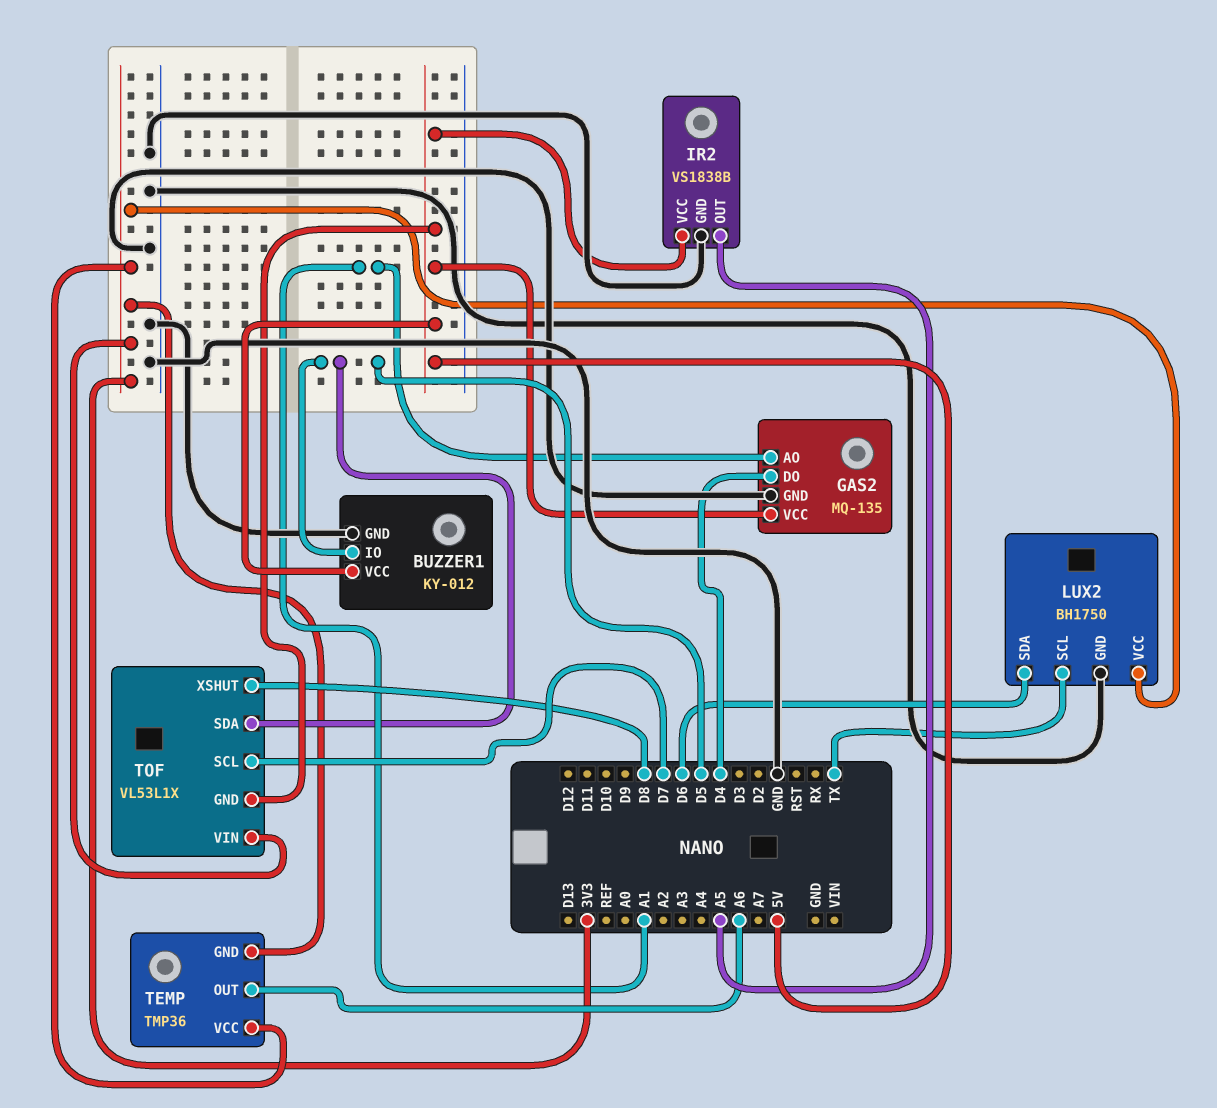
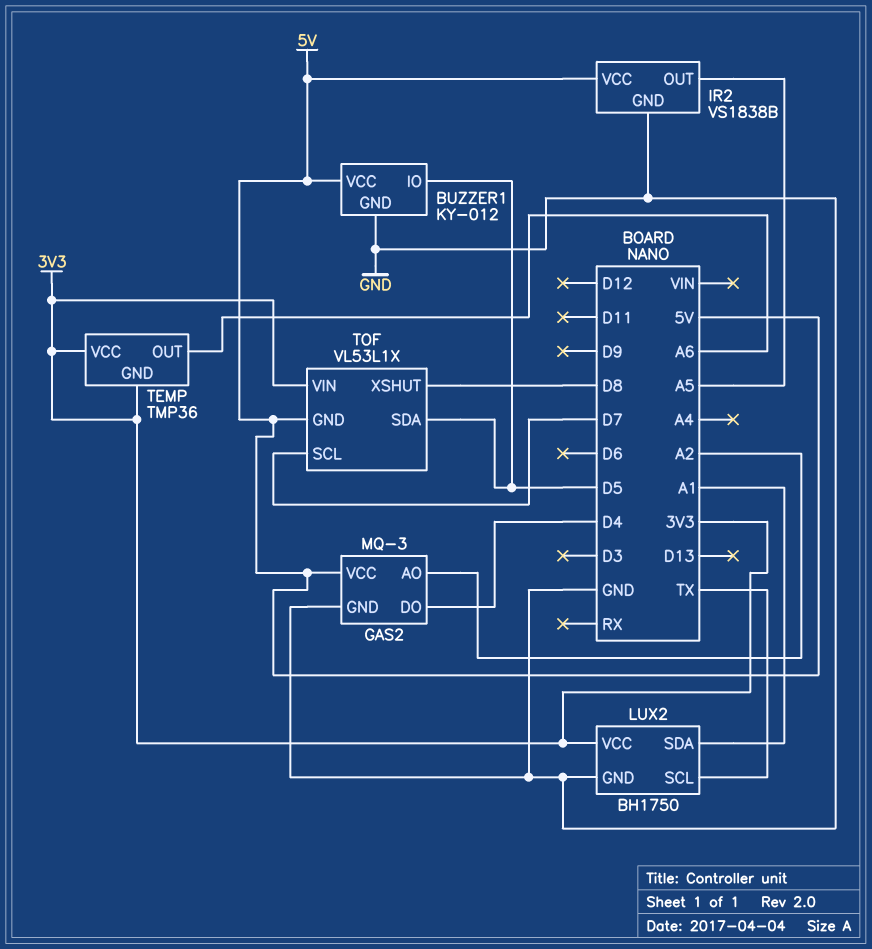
GAS2: MQ-135 -> MQ-3
GAS2 pin AO: A1 -> A2
LUX2 pin SDA: D6 -> A1

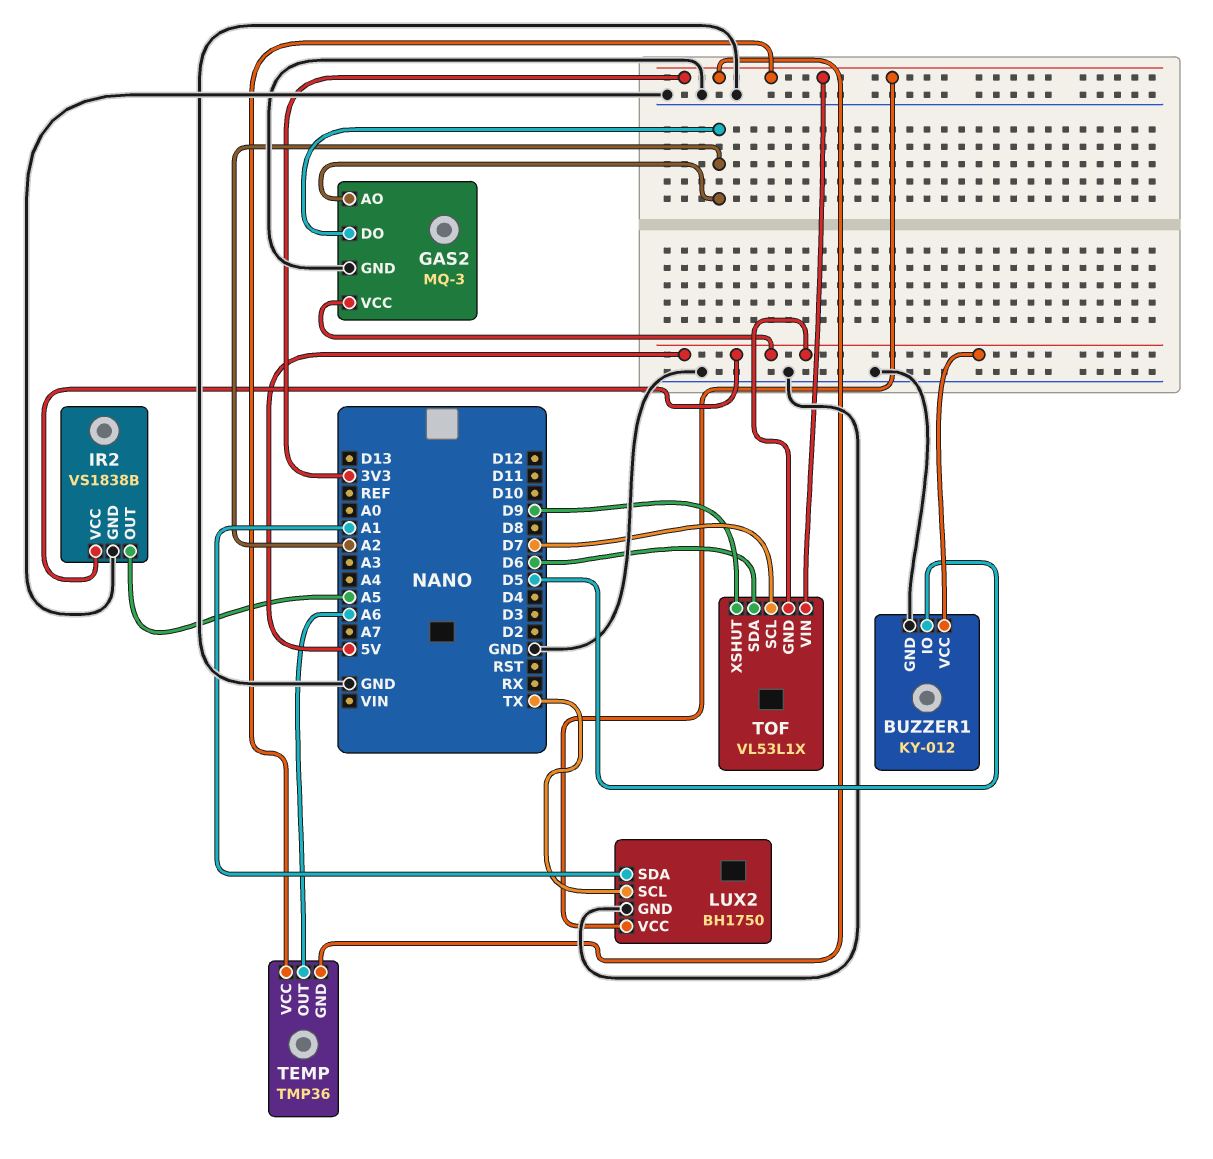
GAS2 pin DO: D4 -> A2
TOF pin SDA: D5 -> D6
TOF pin XSHUT: D8 -> D9

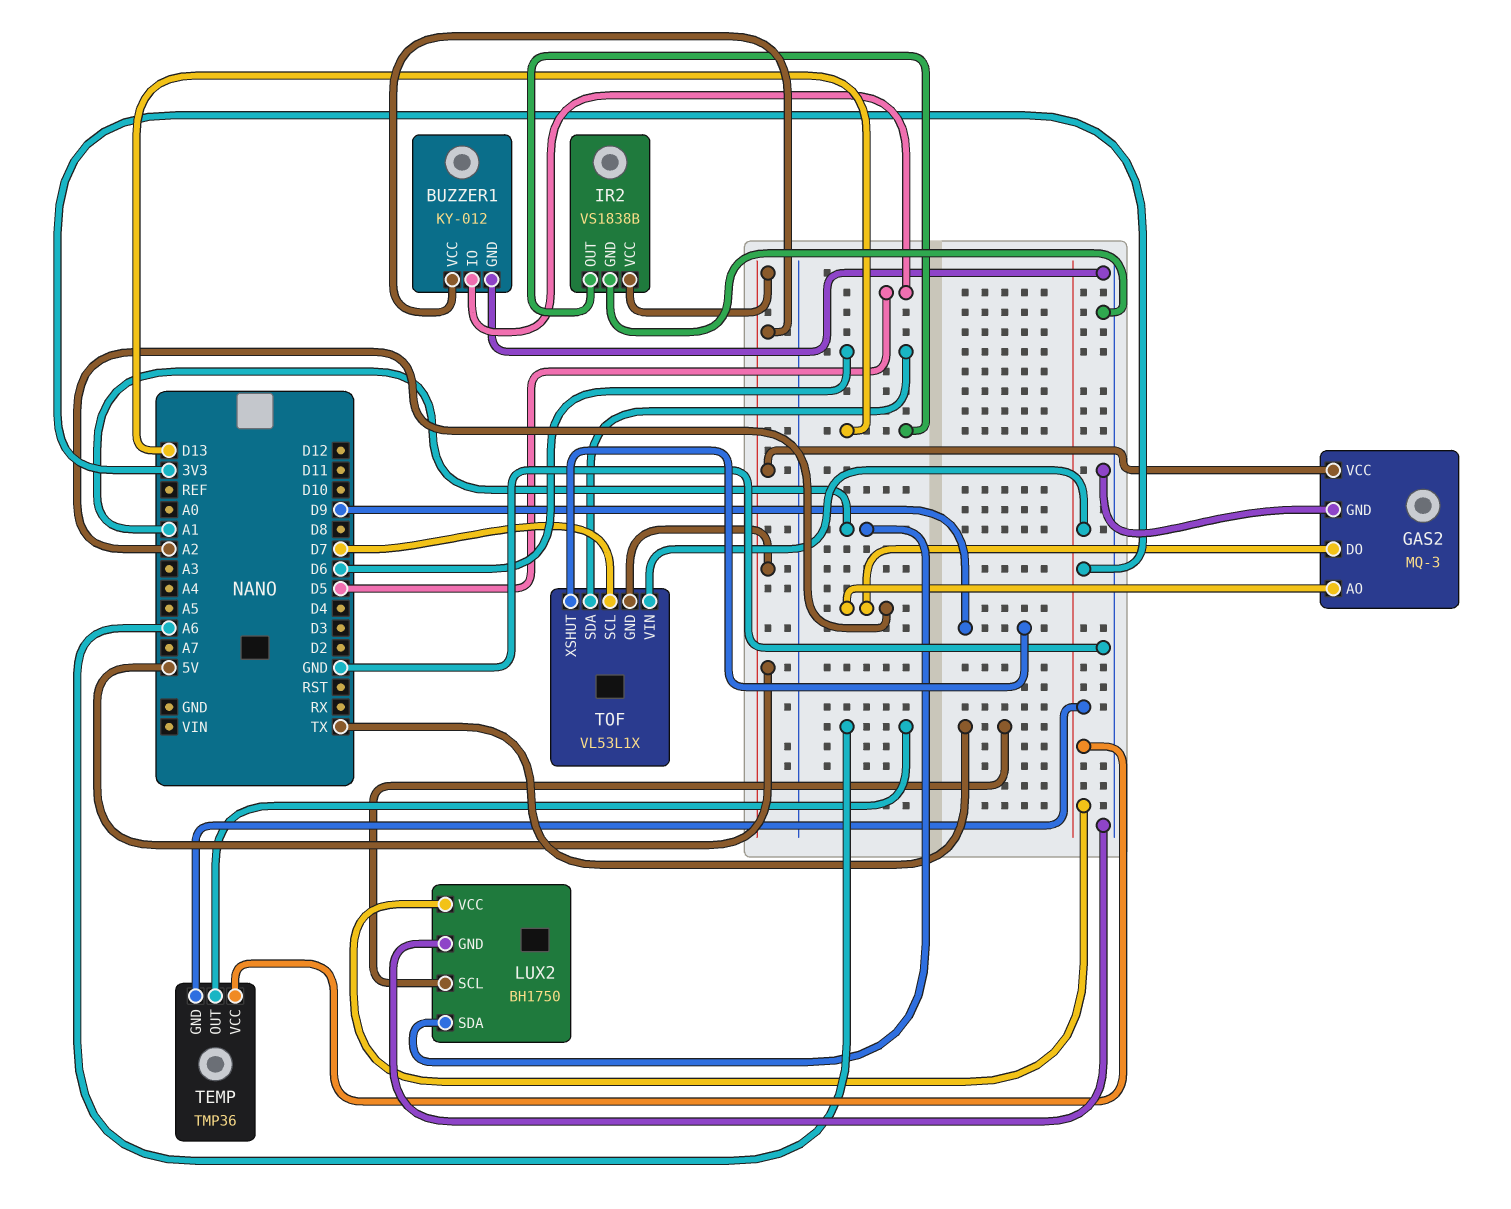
IR2 pin OUT: A5 -> D13

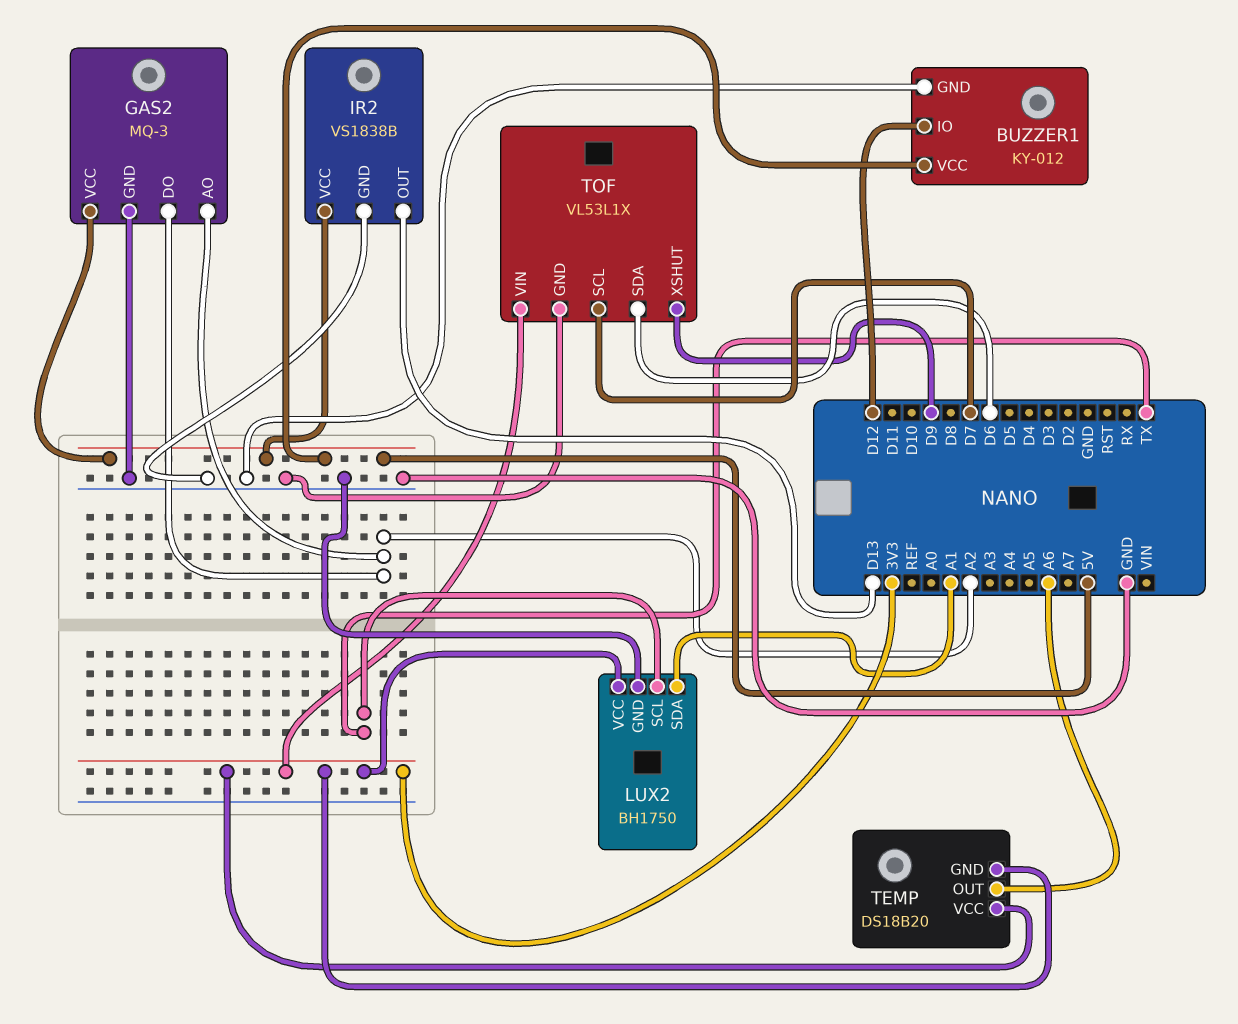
BUZZER1 pin IO: D5 -> D12
TEMP: TMP36 -> DS18B20
TOF pin GND: 5V -> GND

